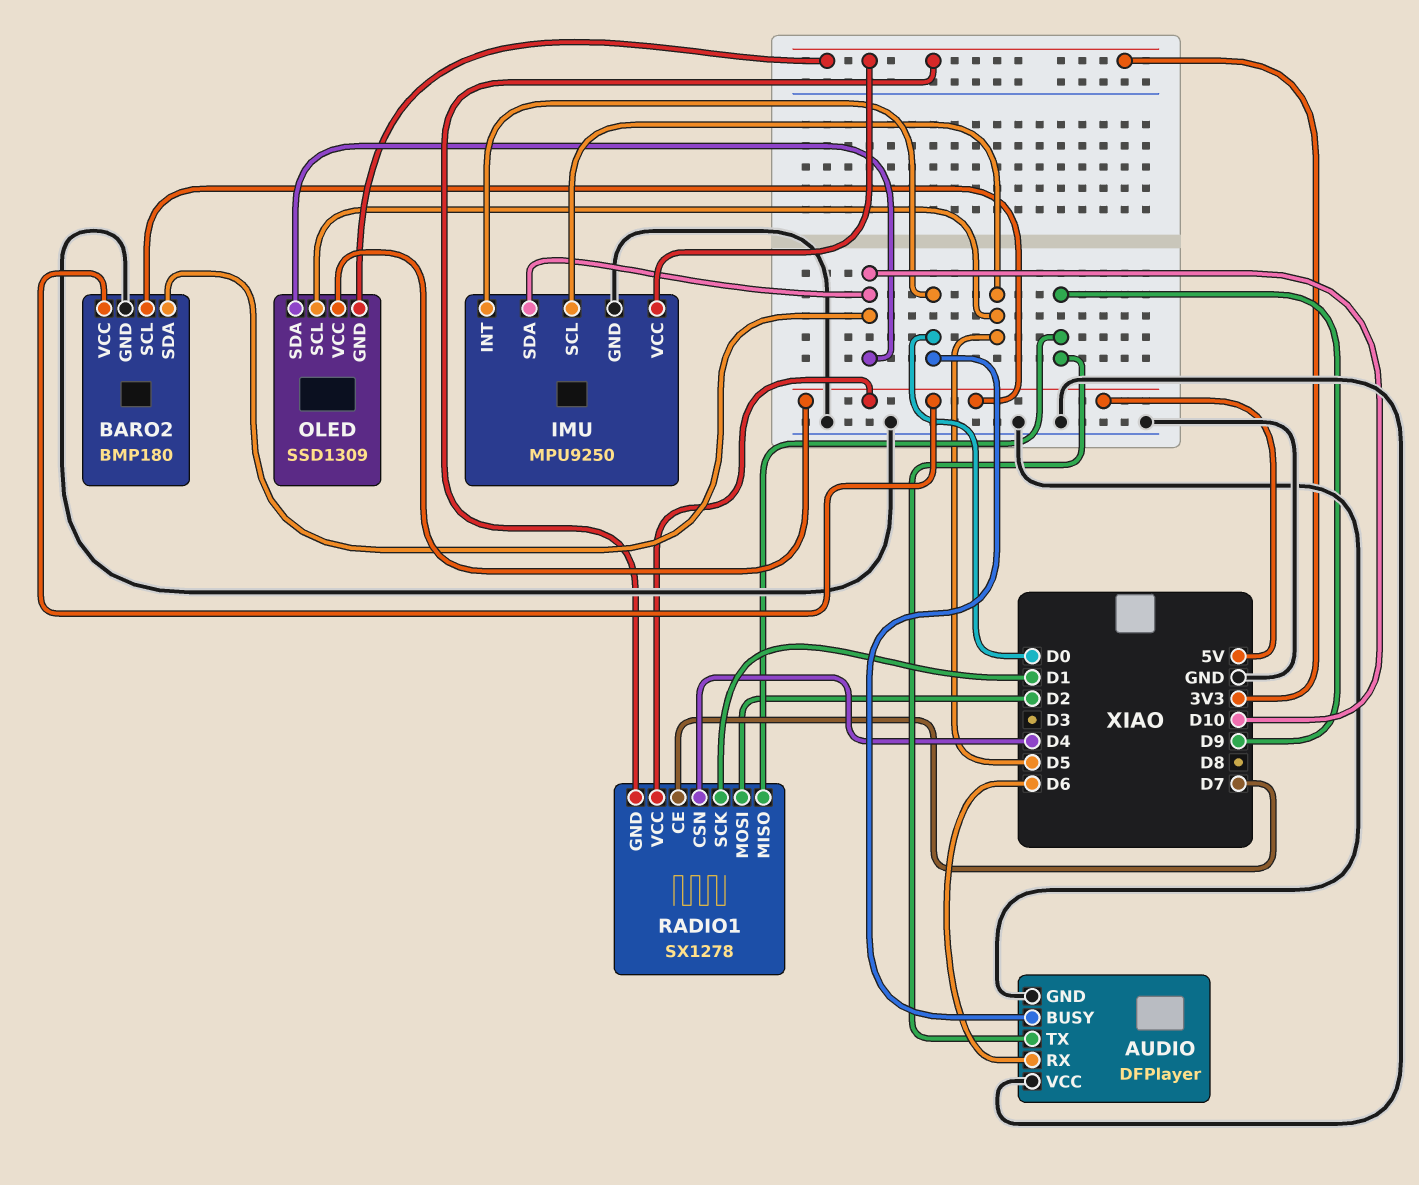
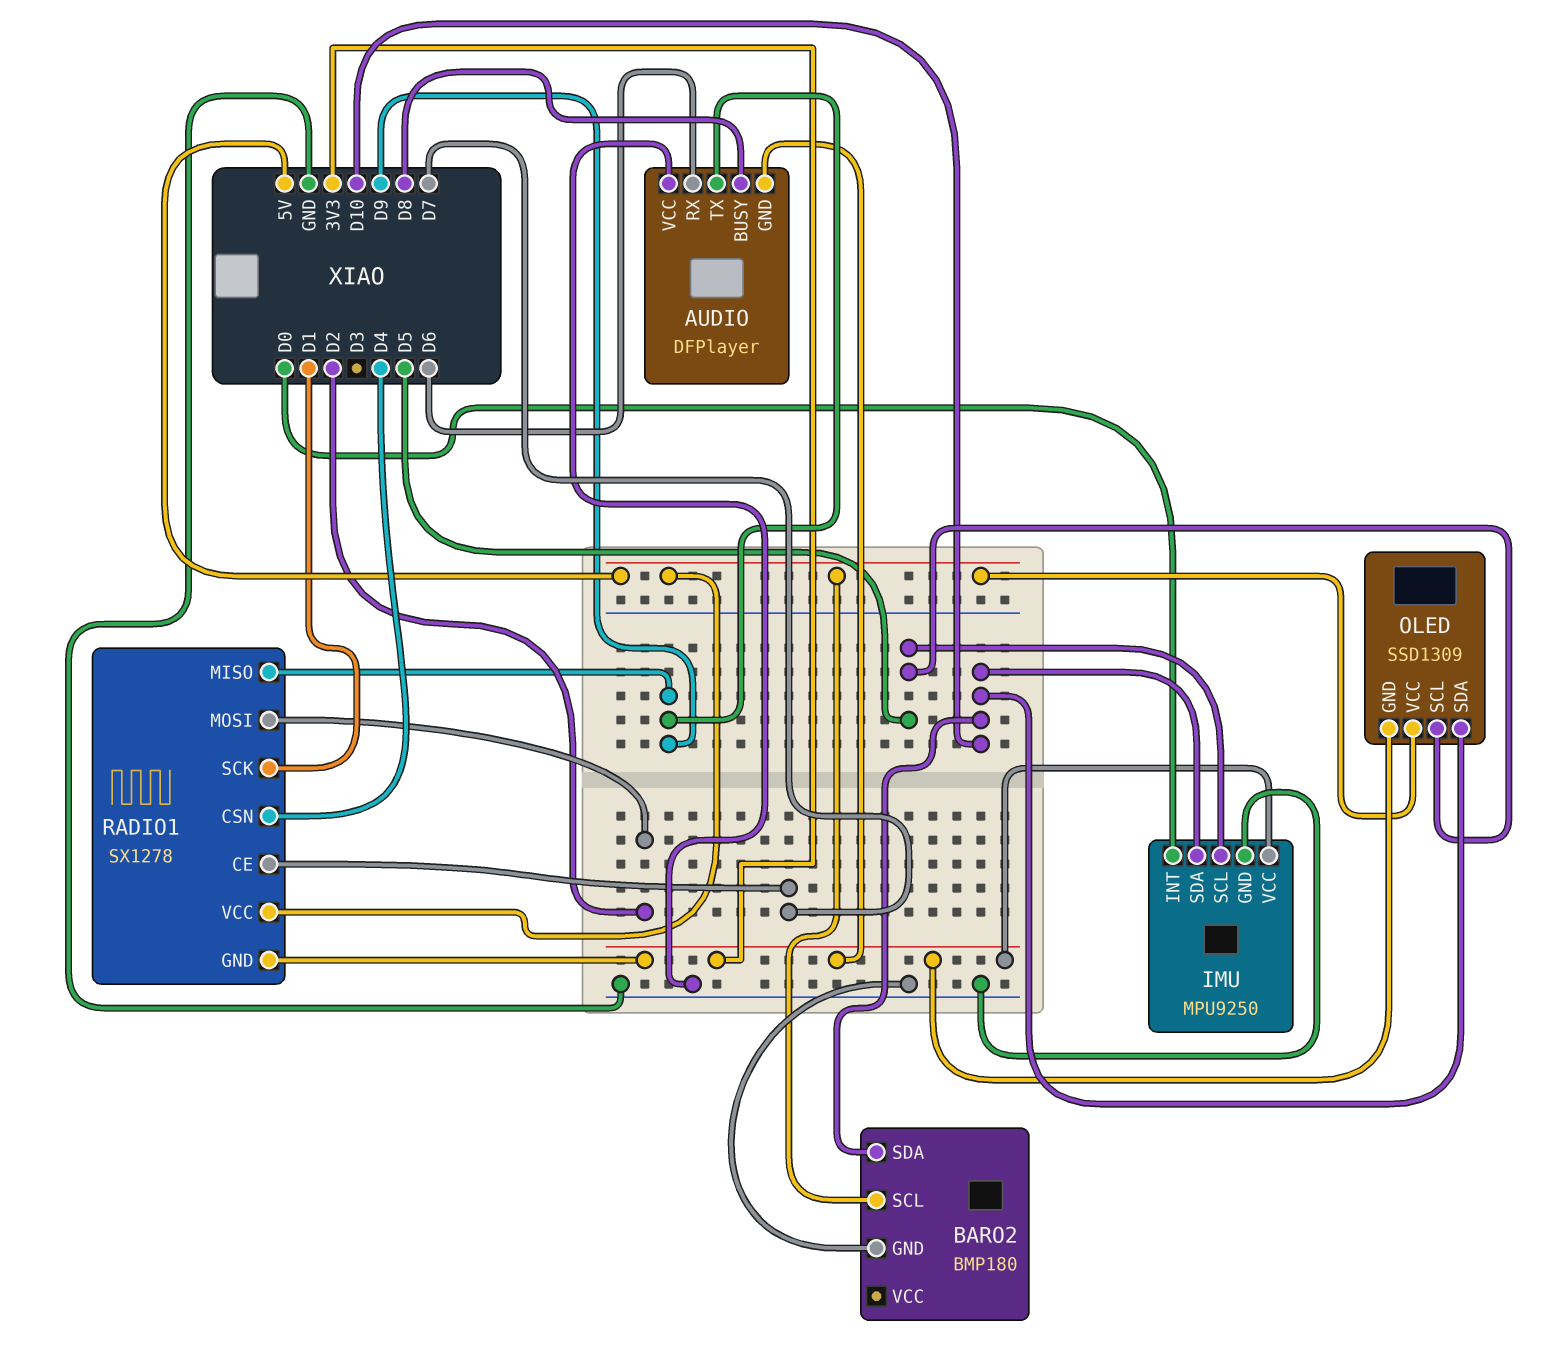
AUDIO pin BUSY: D0 -> D8
AUDIO pin GND: GND -> 3V3
BARO2 pin VCC: 5V -> none

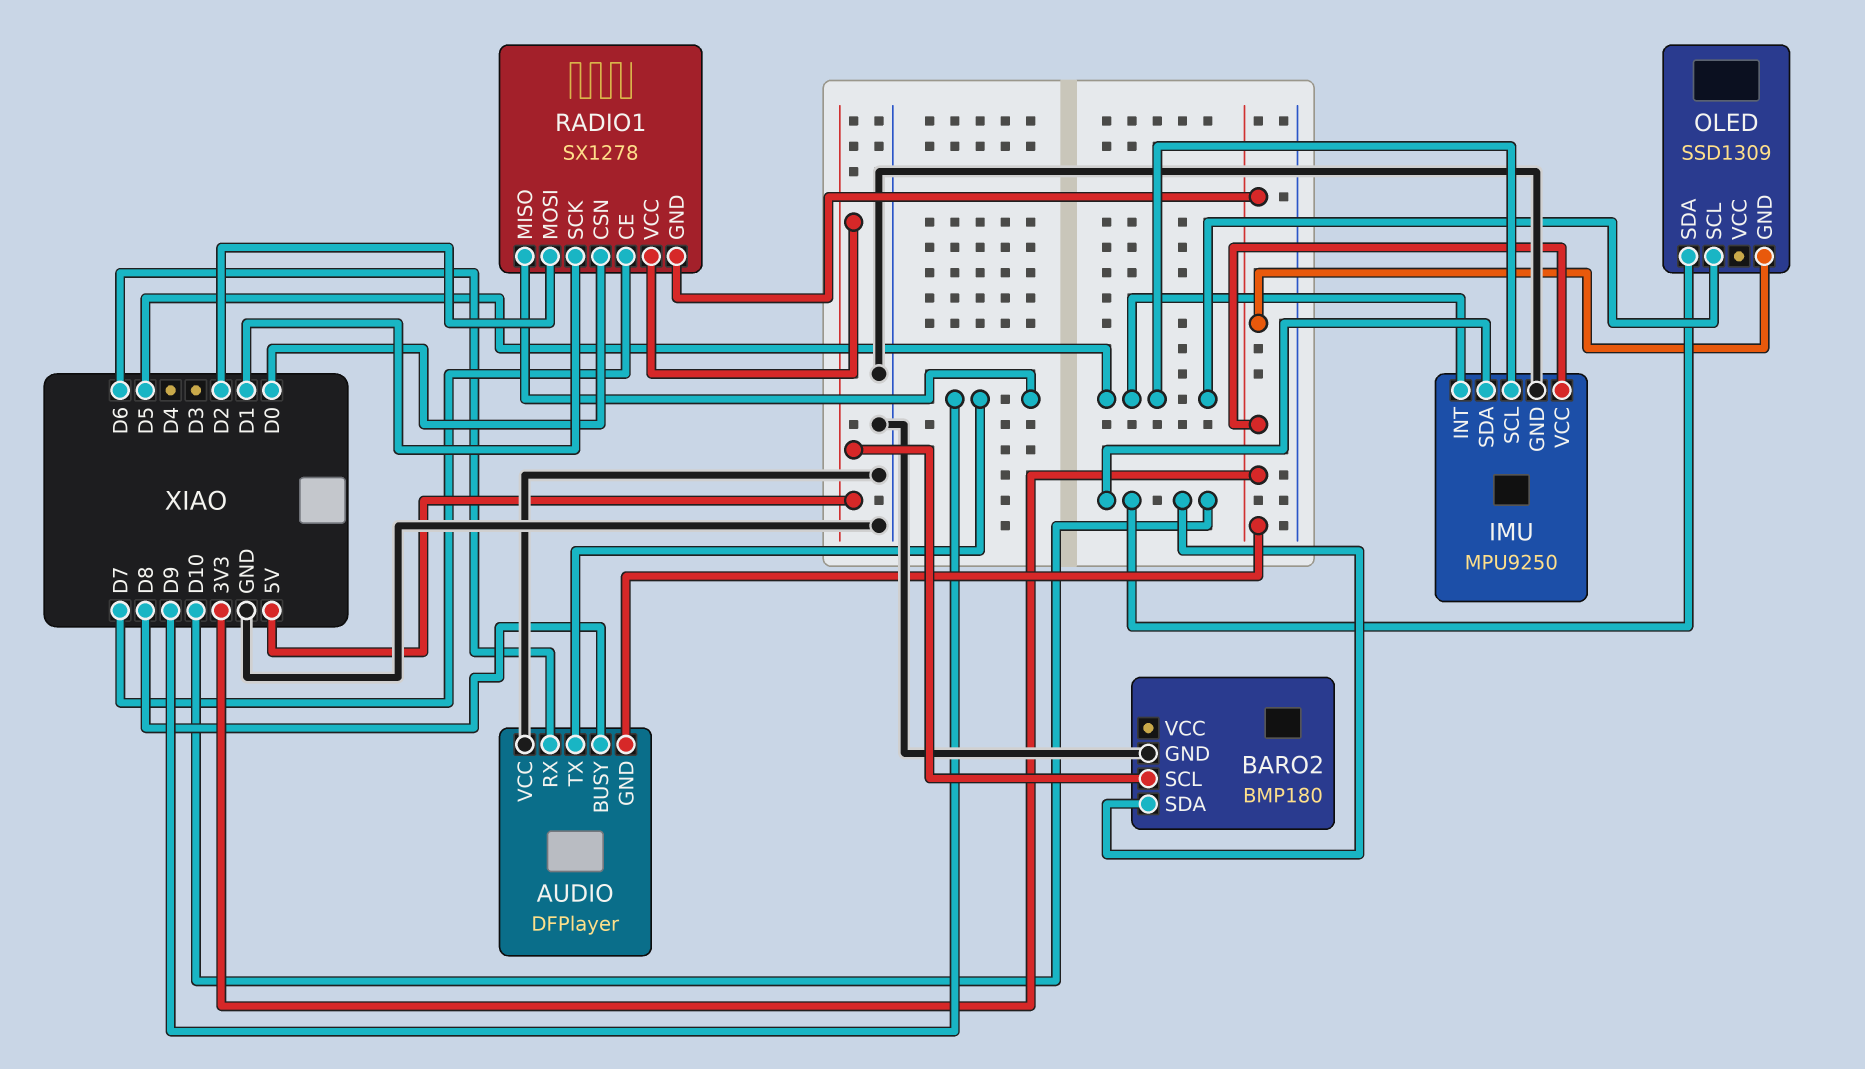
IMU pin INT: D0 -> D5
OLED pin VCC: 5V -> none
RADIO1 pin CSN: D4 -> D0

